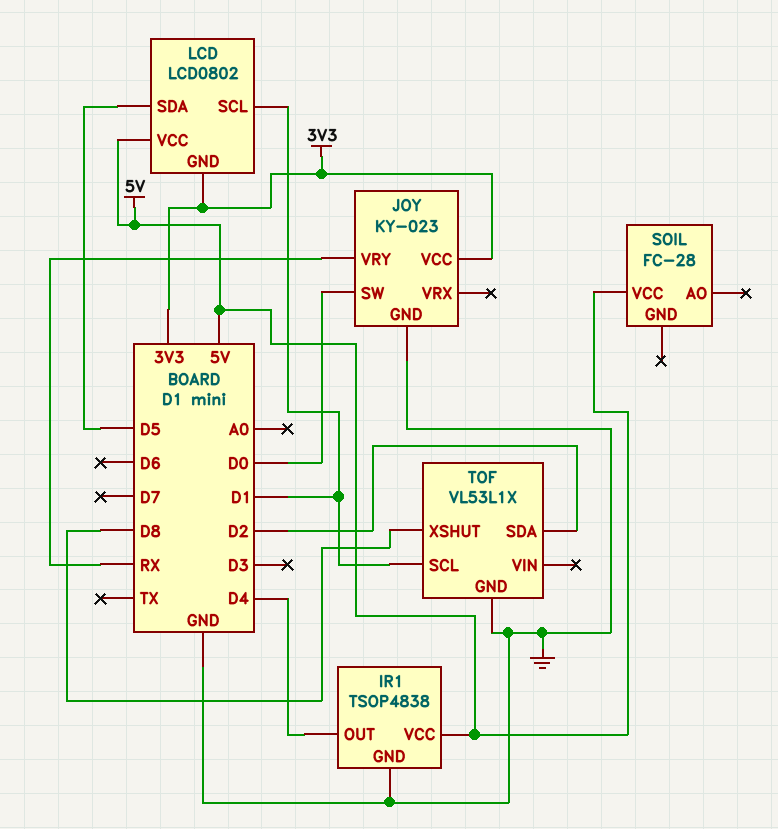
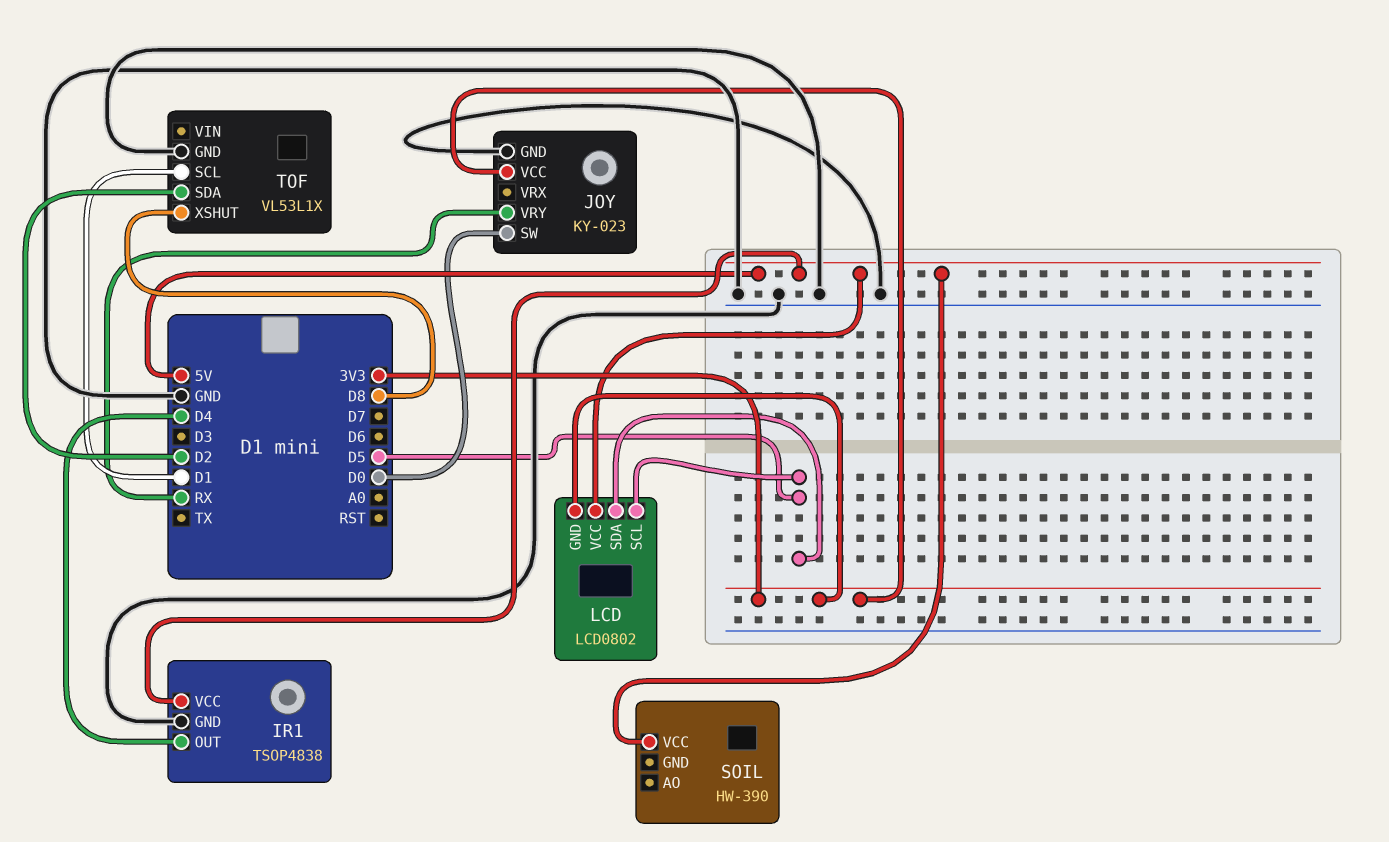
LCD pin SCL: D1 -> D5
SOIL: FC-28 -> HW-390

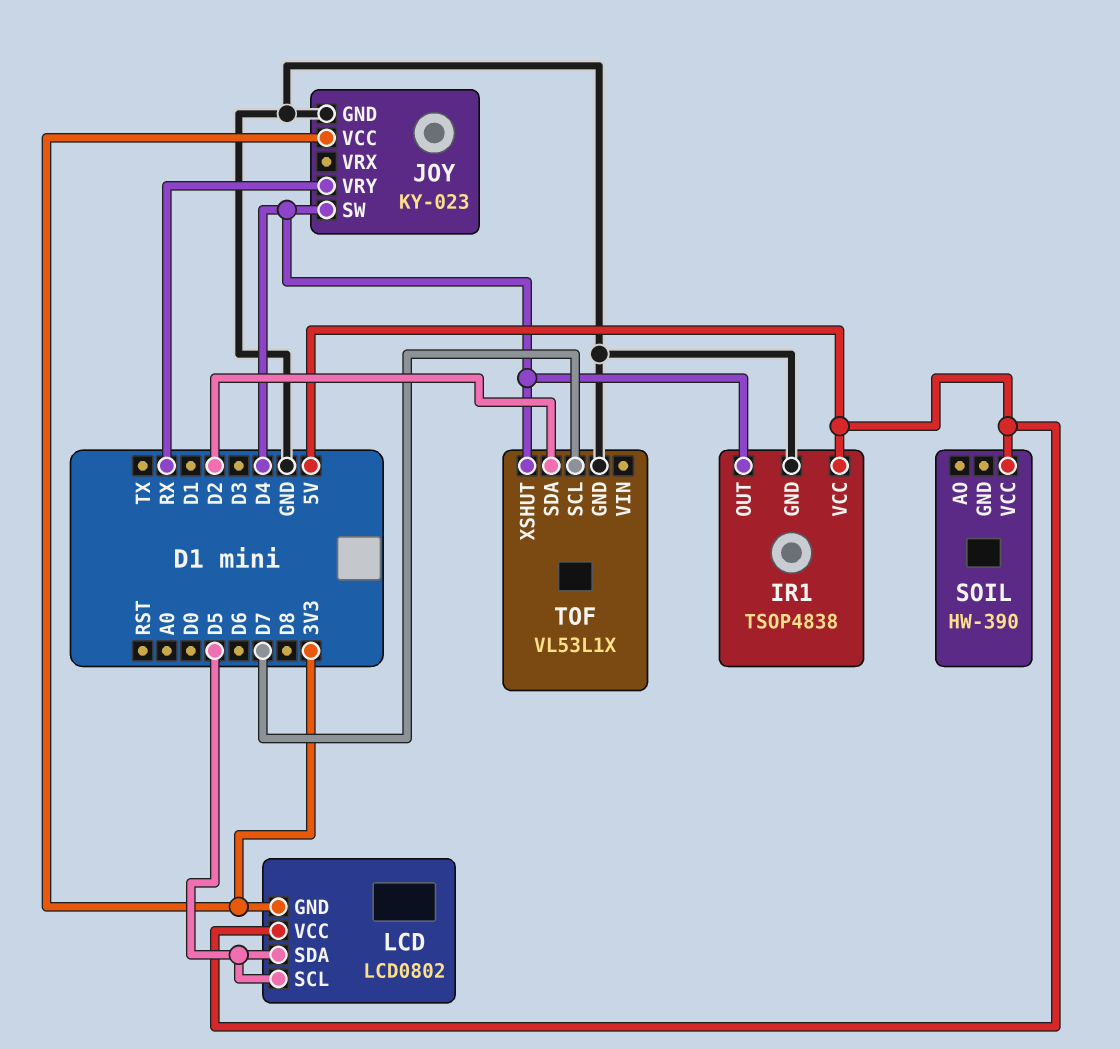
JOY pin SW: D0 -> D4
TOF pin SCL: D1 -> D7
TOF pin XSHUT: D8 -> D4

